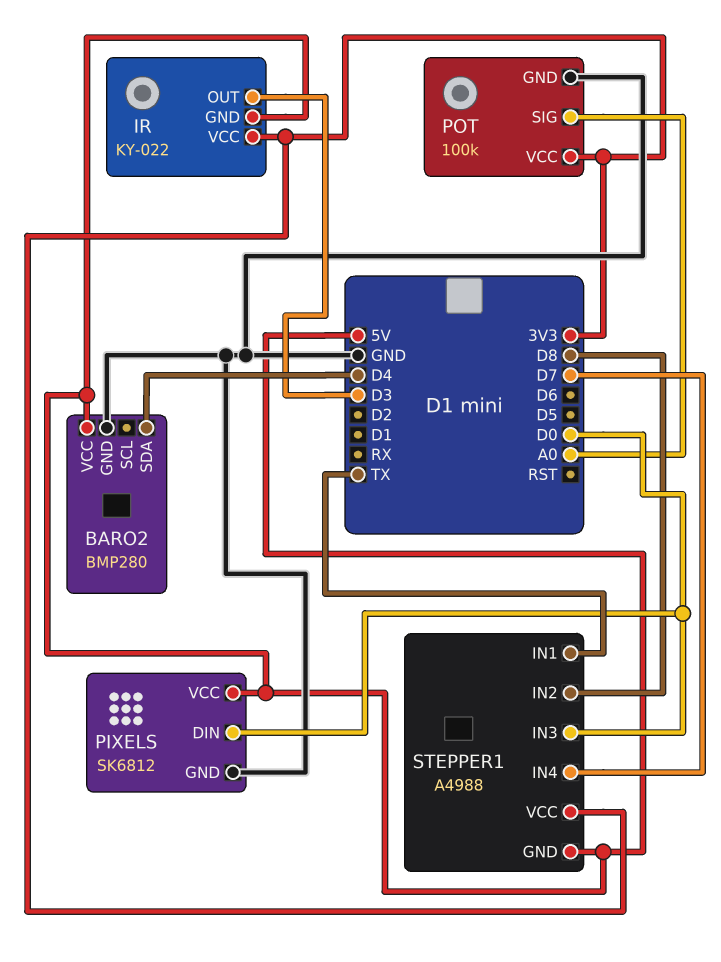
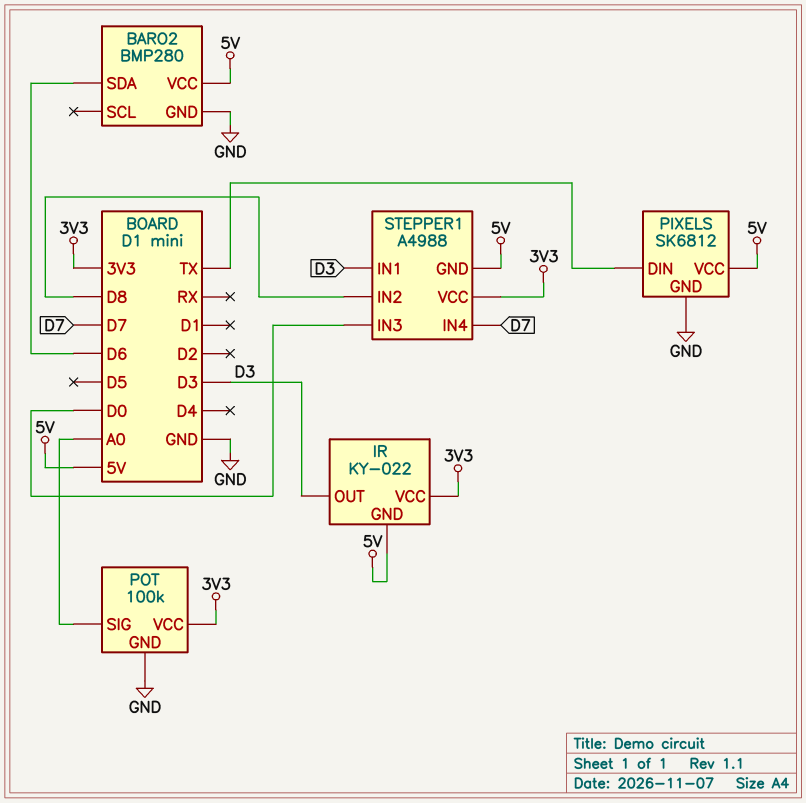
BARO2 pin SDA: D4 -> D6
PIXELS pin DIN: D0 -> TX
STEPPER1 pin IN1: TX -> D3

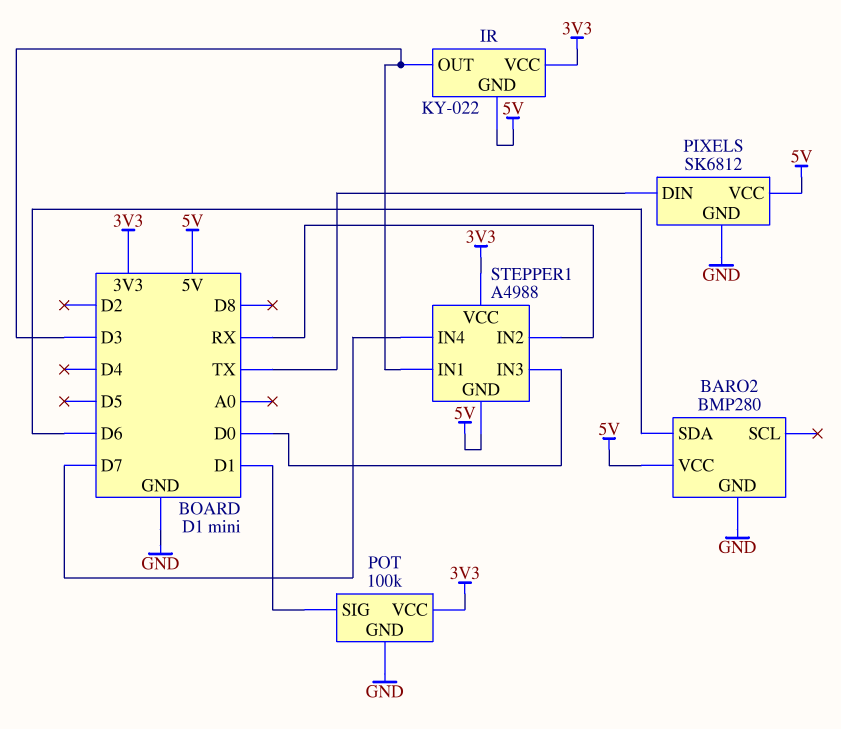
POT pin SIG: A0 -> D1
STEPPER1 pin IN2: D8 -> RX

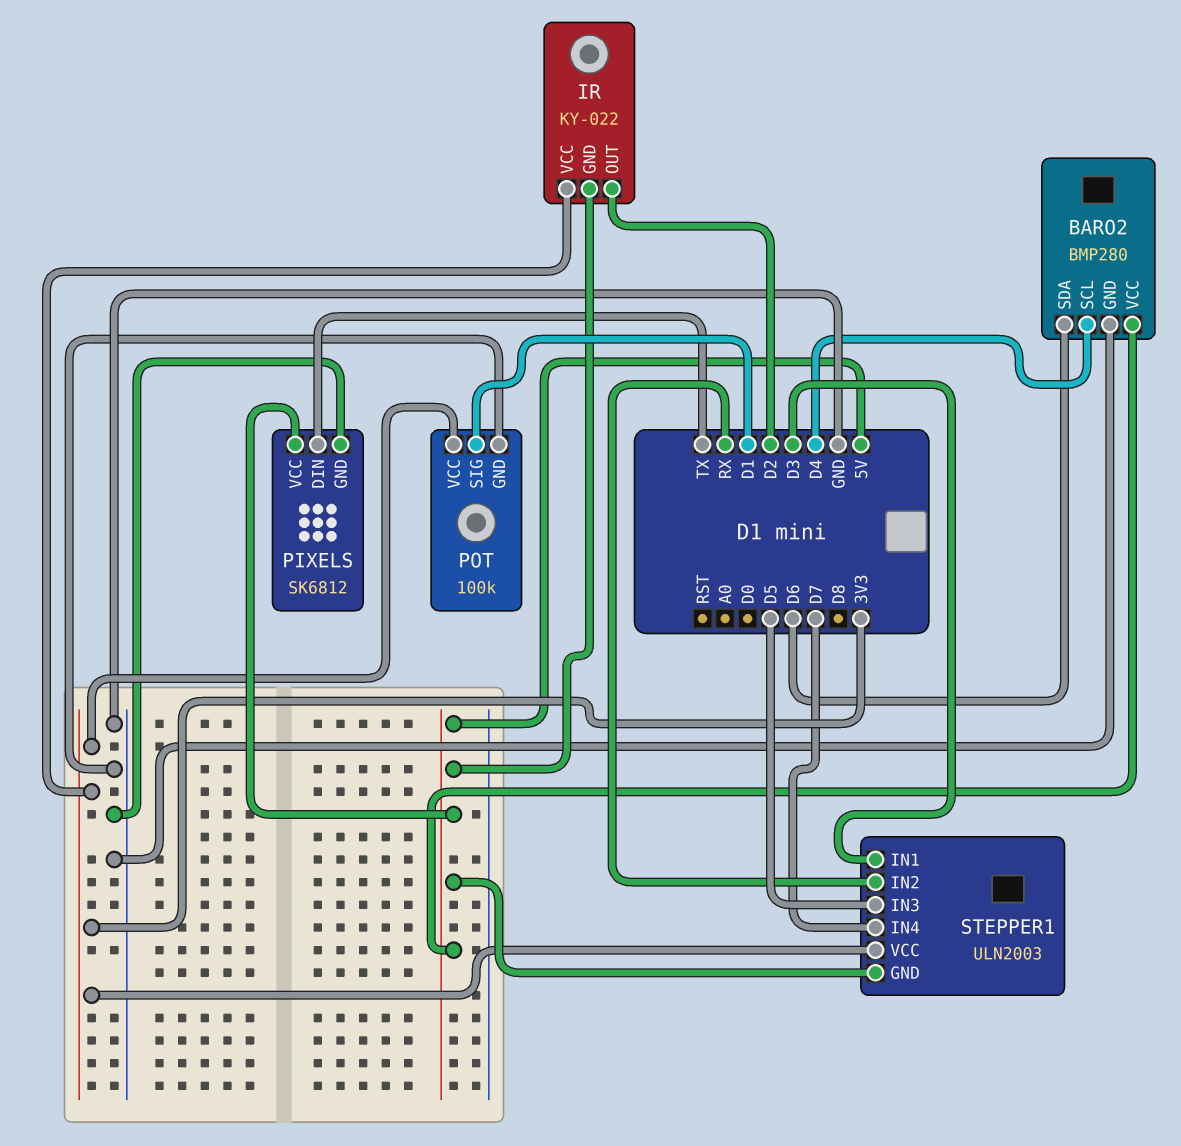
BARO2 pin SCL: none -> D4
IR pin OUT: D3 -> D2
STEPPER1: A4988 -> ULN2003
STEPPER1 pin IN3: D0 -> D5

